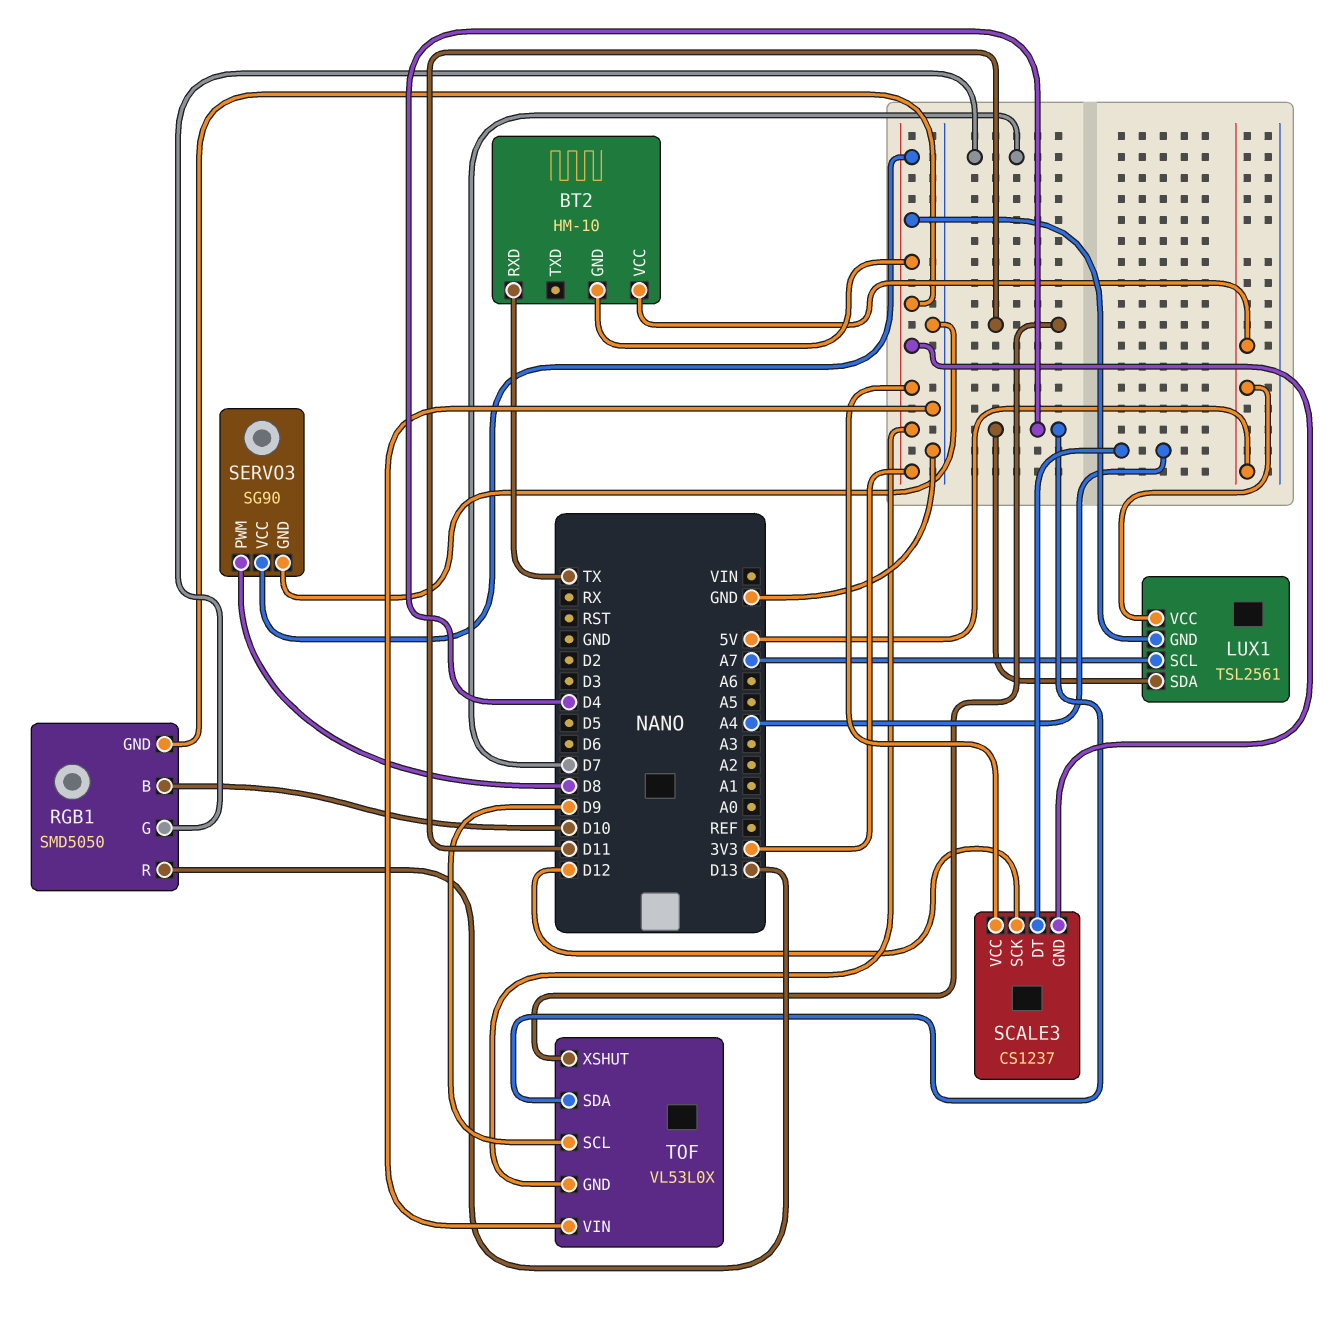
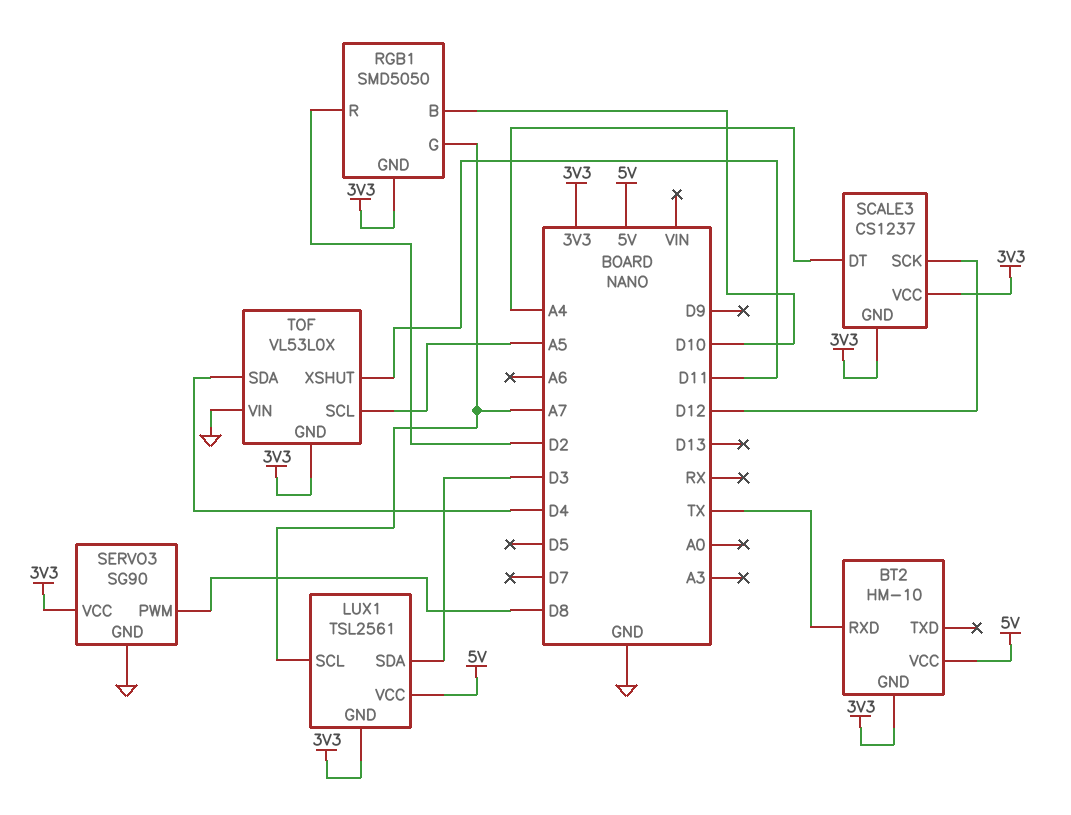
LUX1 pin SDA: D4 -> D3
RGB1 pin G: D7 -> A7
RGB1 pin R: D13 -> D2
TOF pin SCL: D9 -> A5

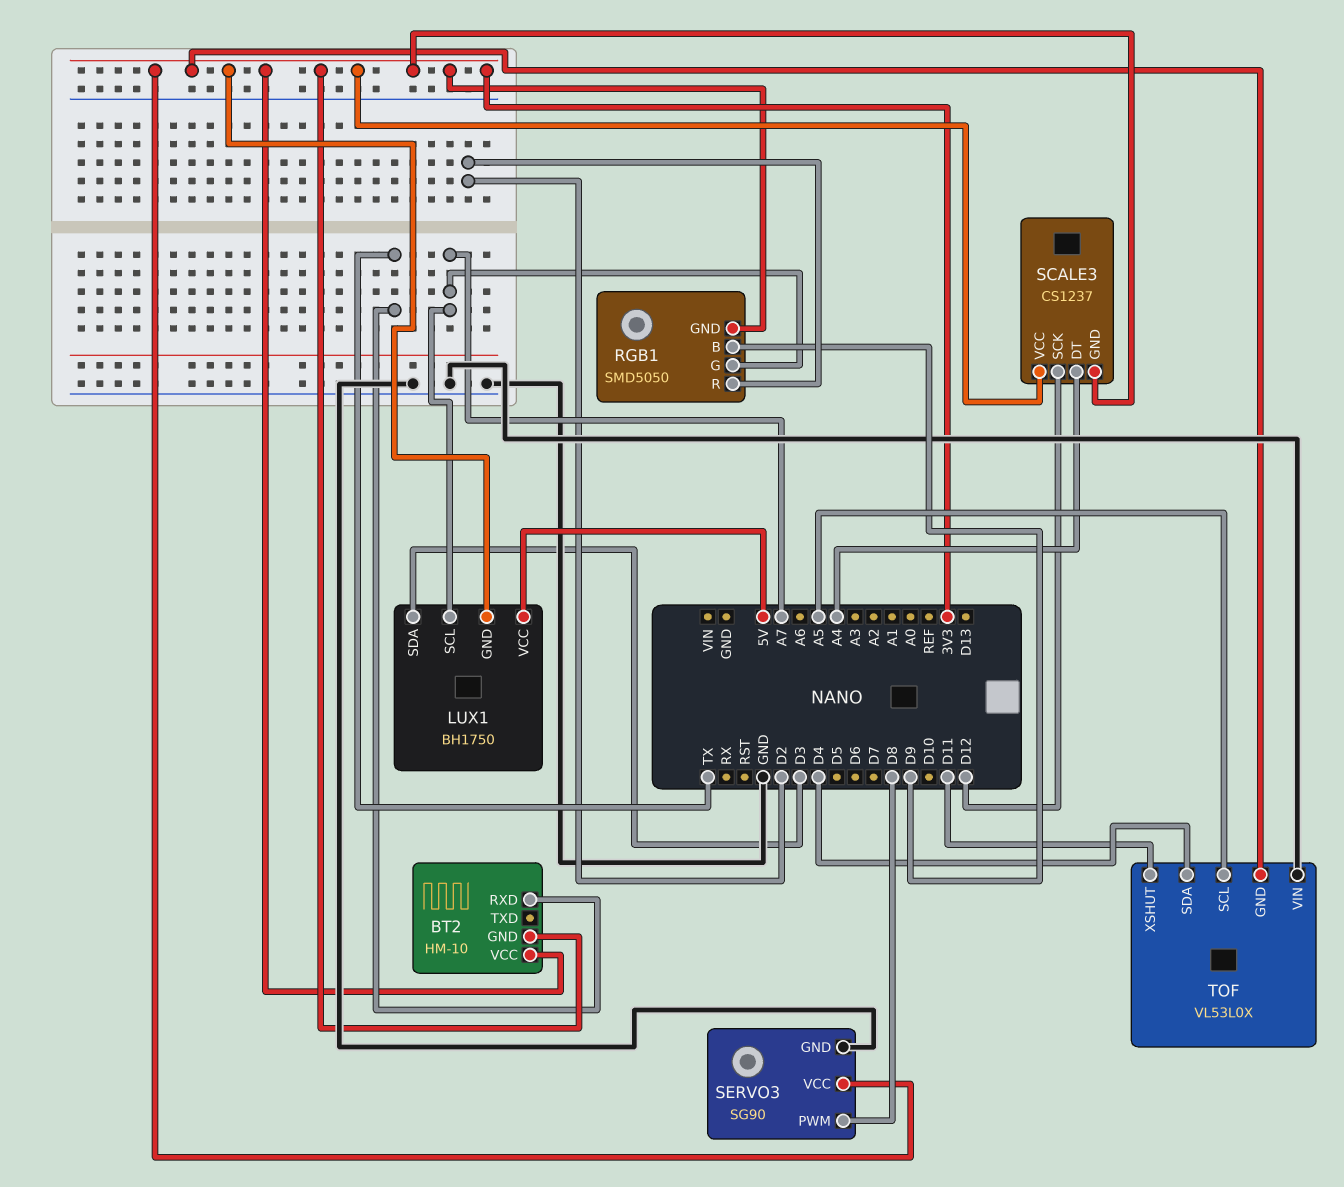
BT2 pin VCC: 5V -> 3V3
LUX1: TSL2561 -> BH1750
RGB1 pin B: D10 -> D9

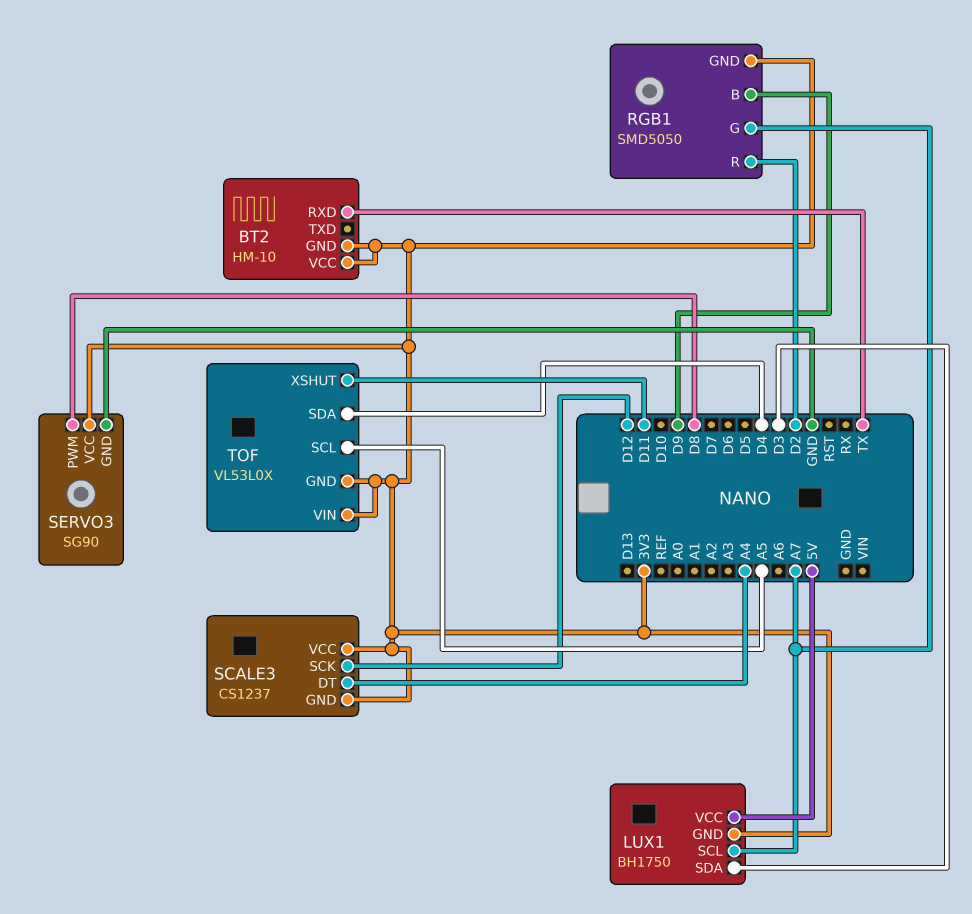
TOF pin VIN: GND -> 3V3

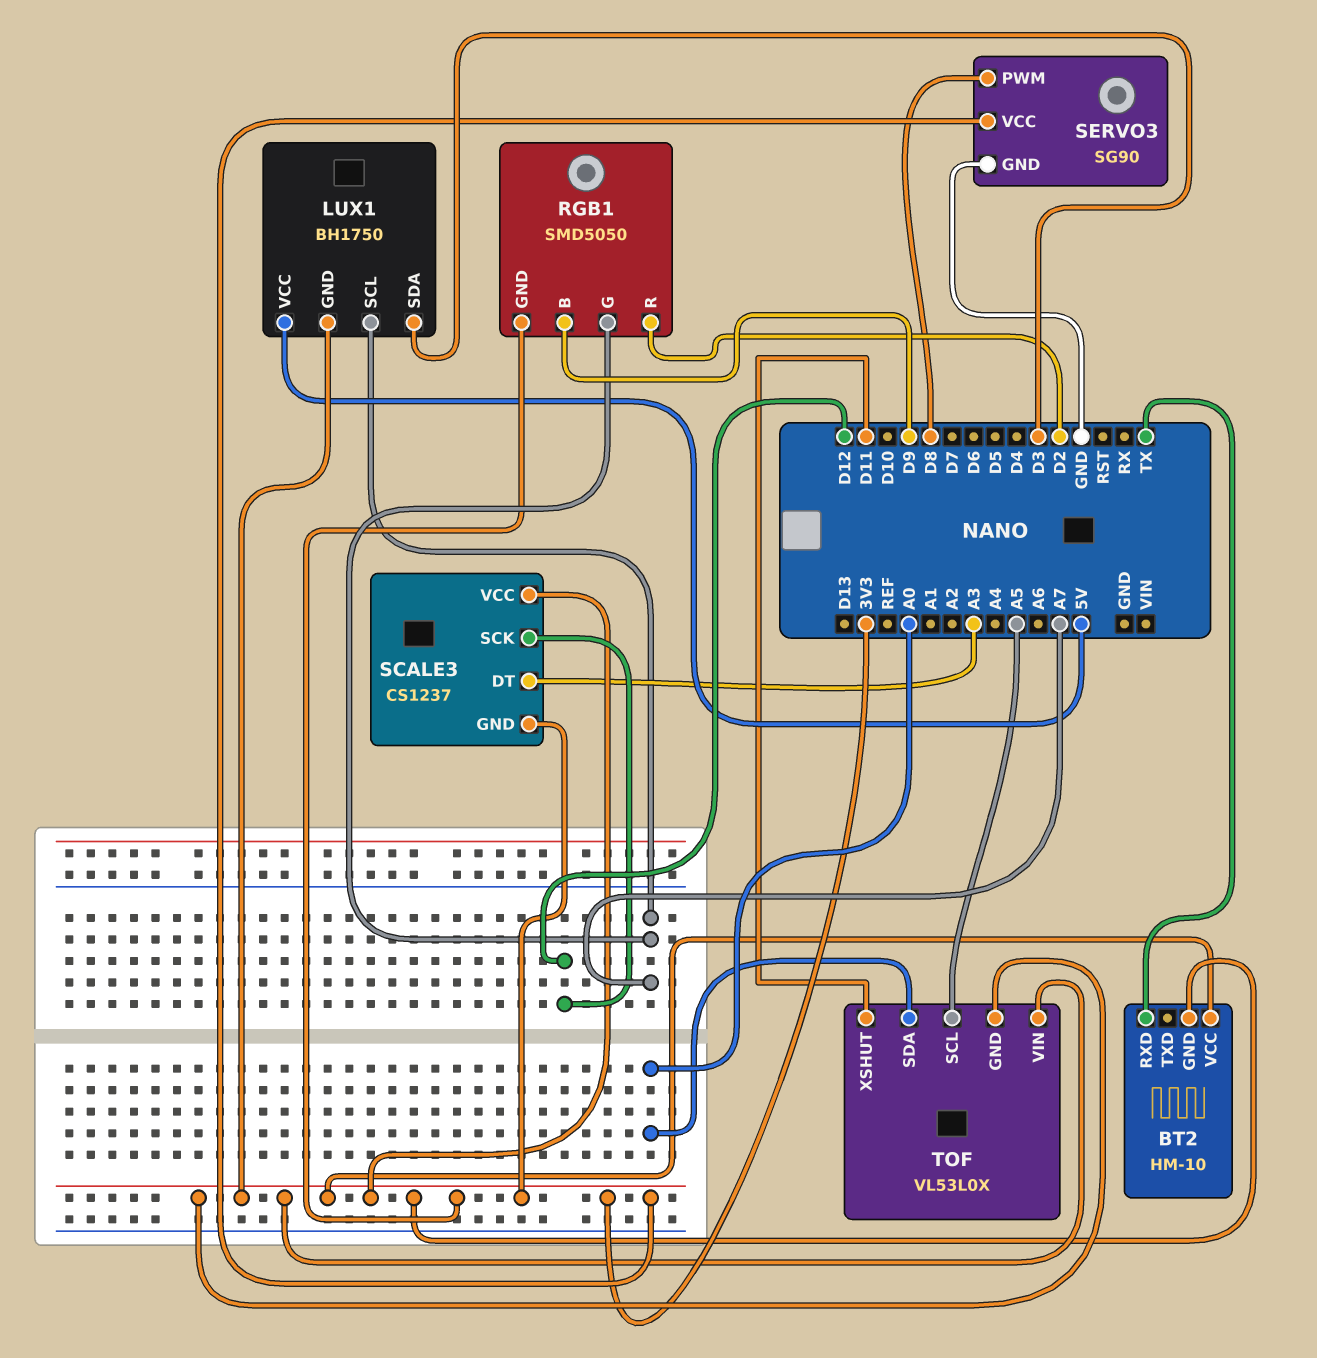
SCALE3 pin DT: A4 -> A3
TOF pin SDA: D4 -> A0

